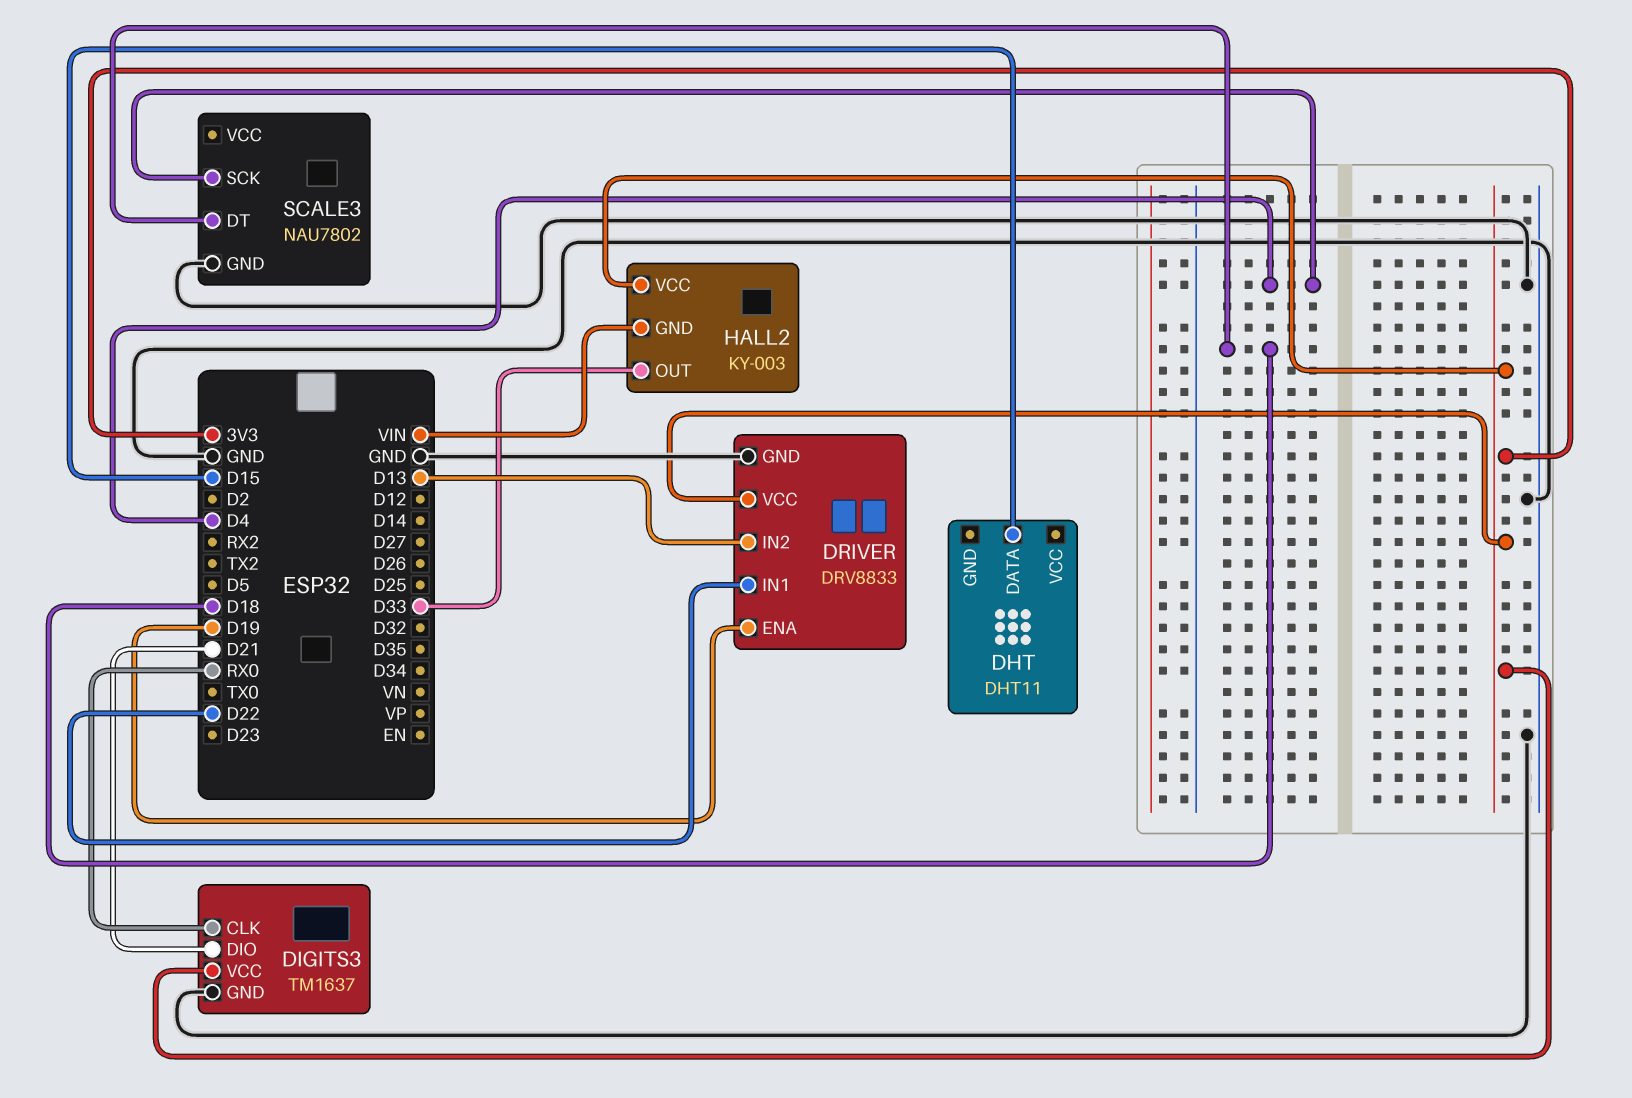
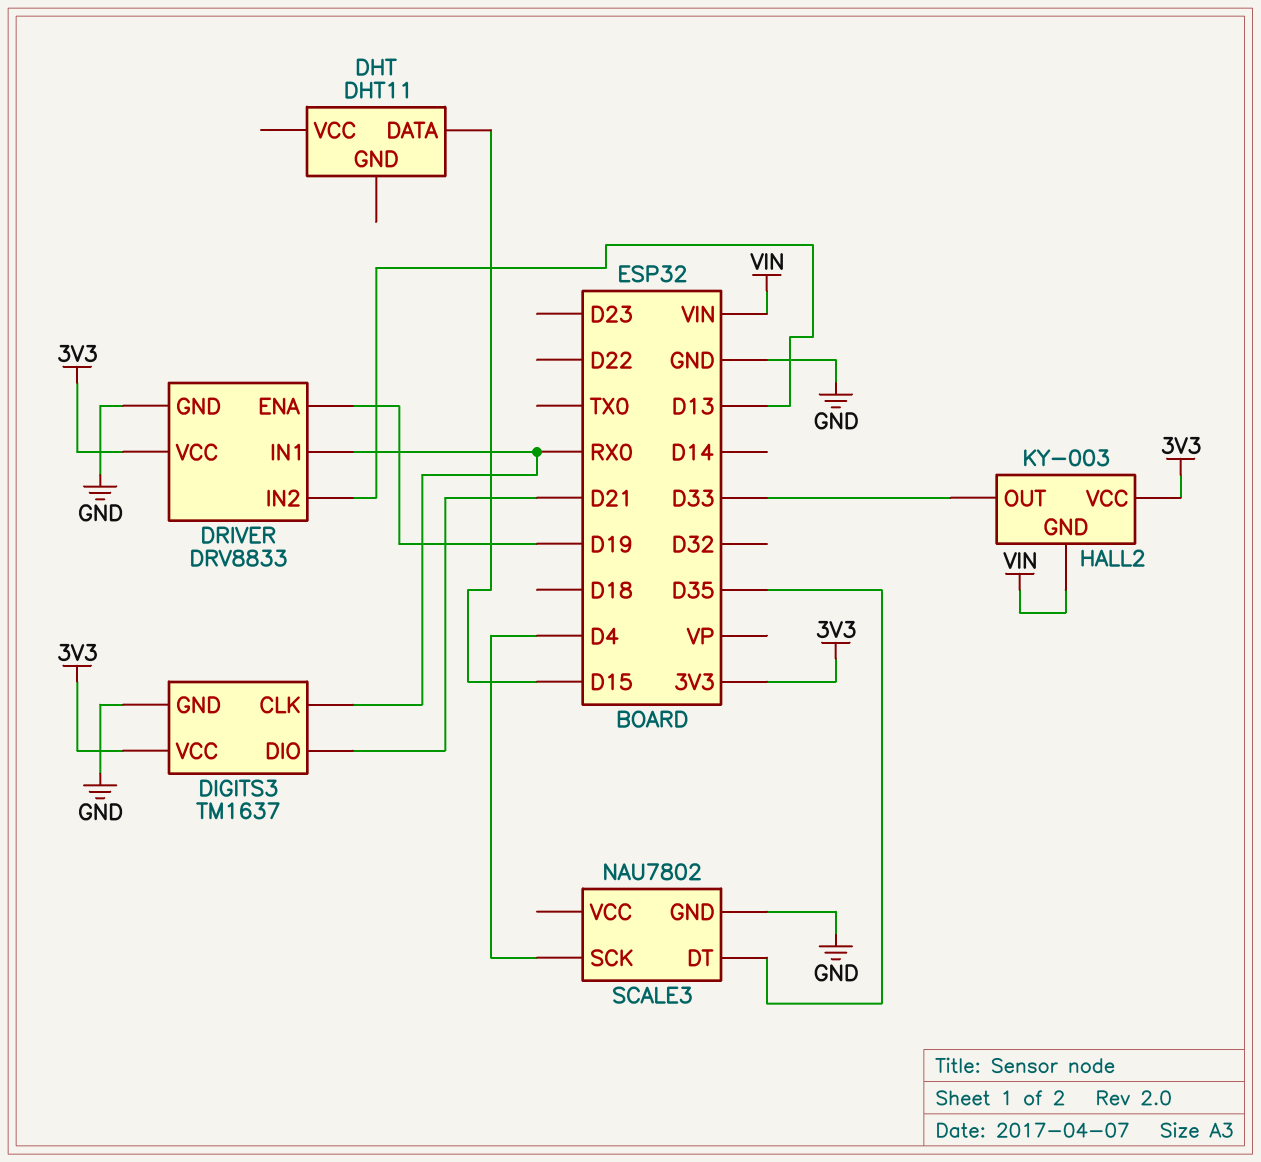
DRIVER pin IN1: D22 -> RX0
SCALE3 pin DT: D18 -> D35

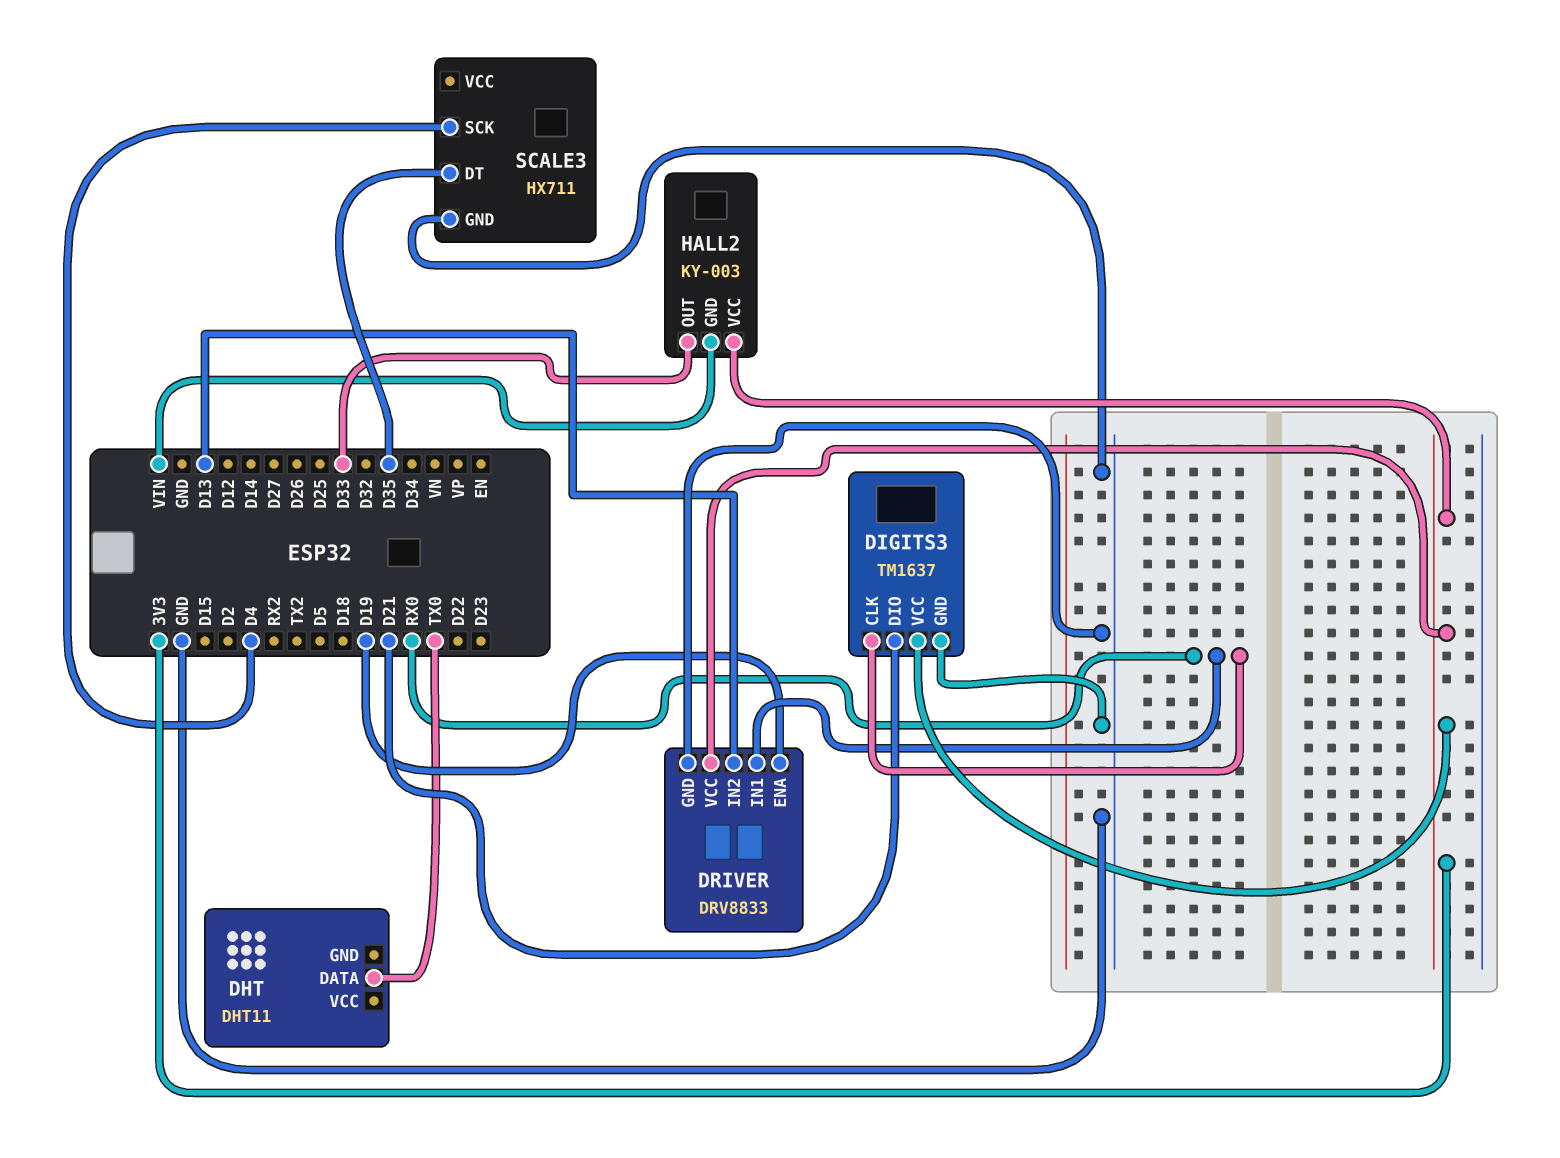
DHT pin DATA: D15 -> TX0
SCALE3: NAU7802 -> HX711

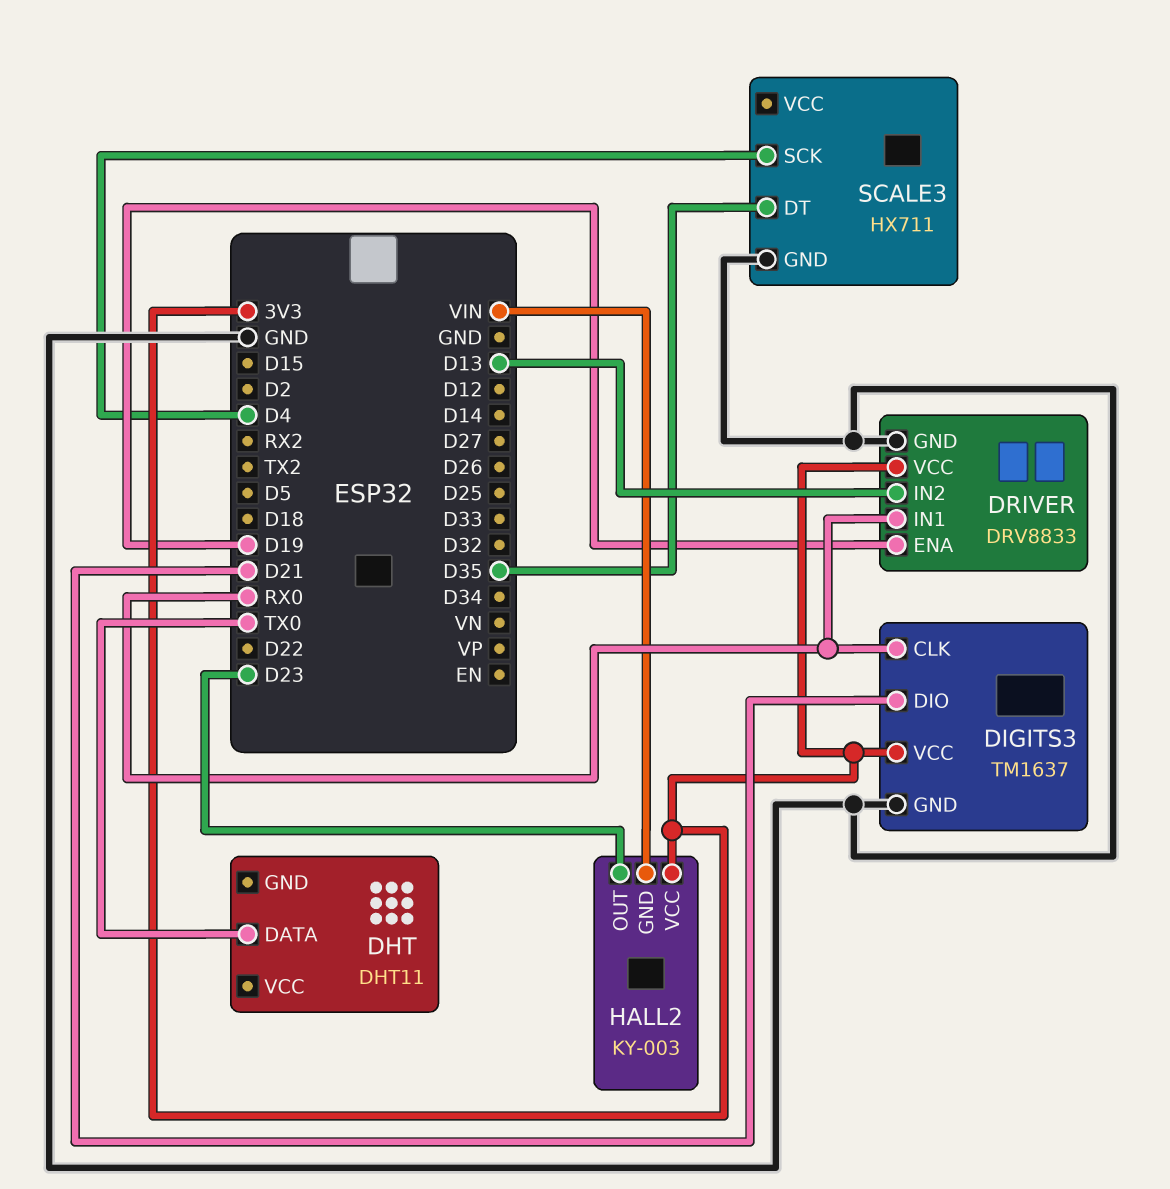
HALL2 pin OUT: D33 -> D23

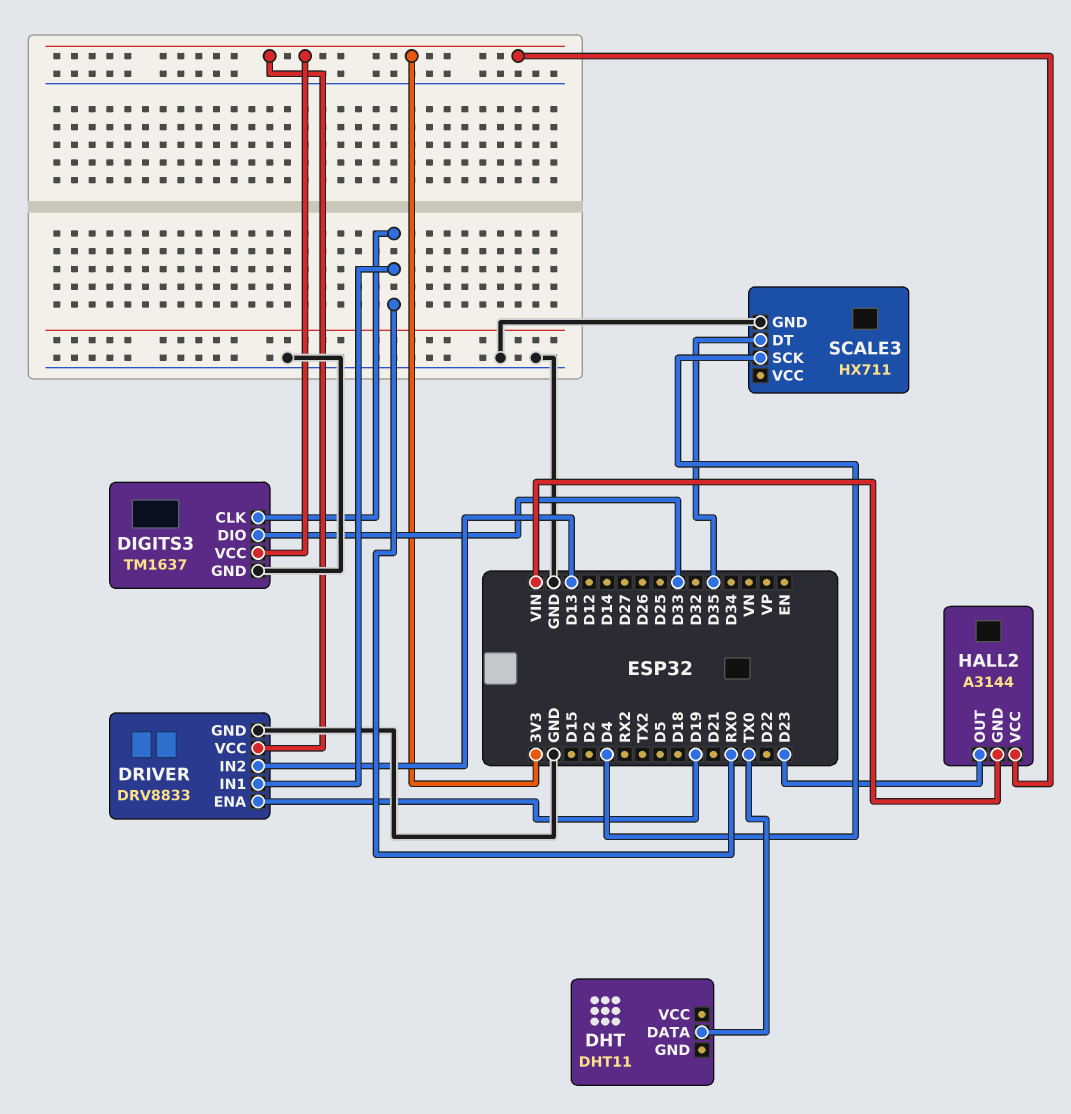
DIGITS3 pin DIO: D21 -> D33
HALL2: KY-003 -> A3144

